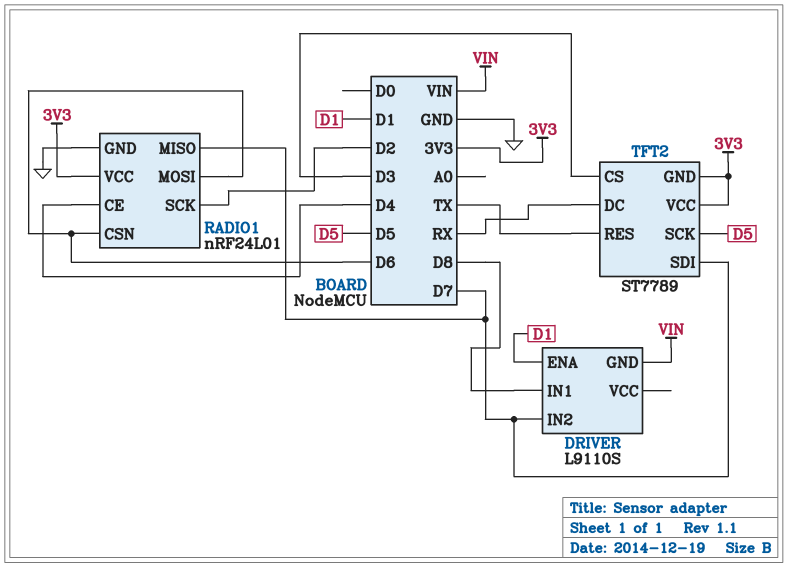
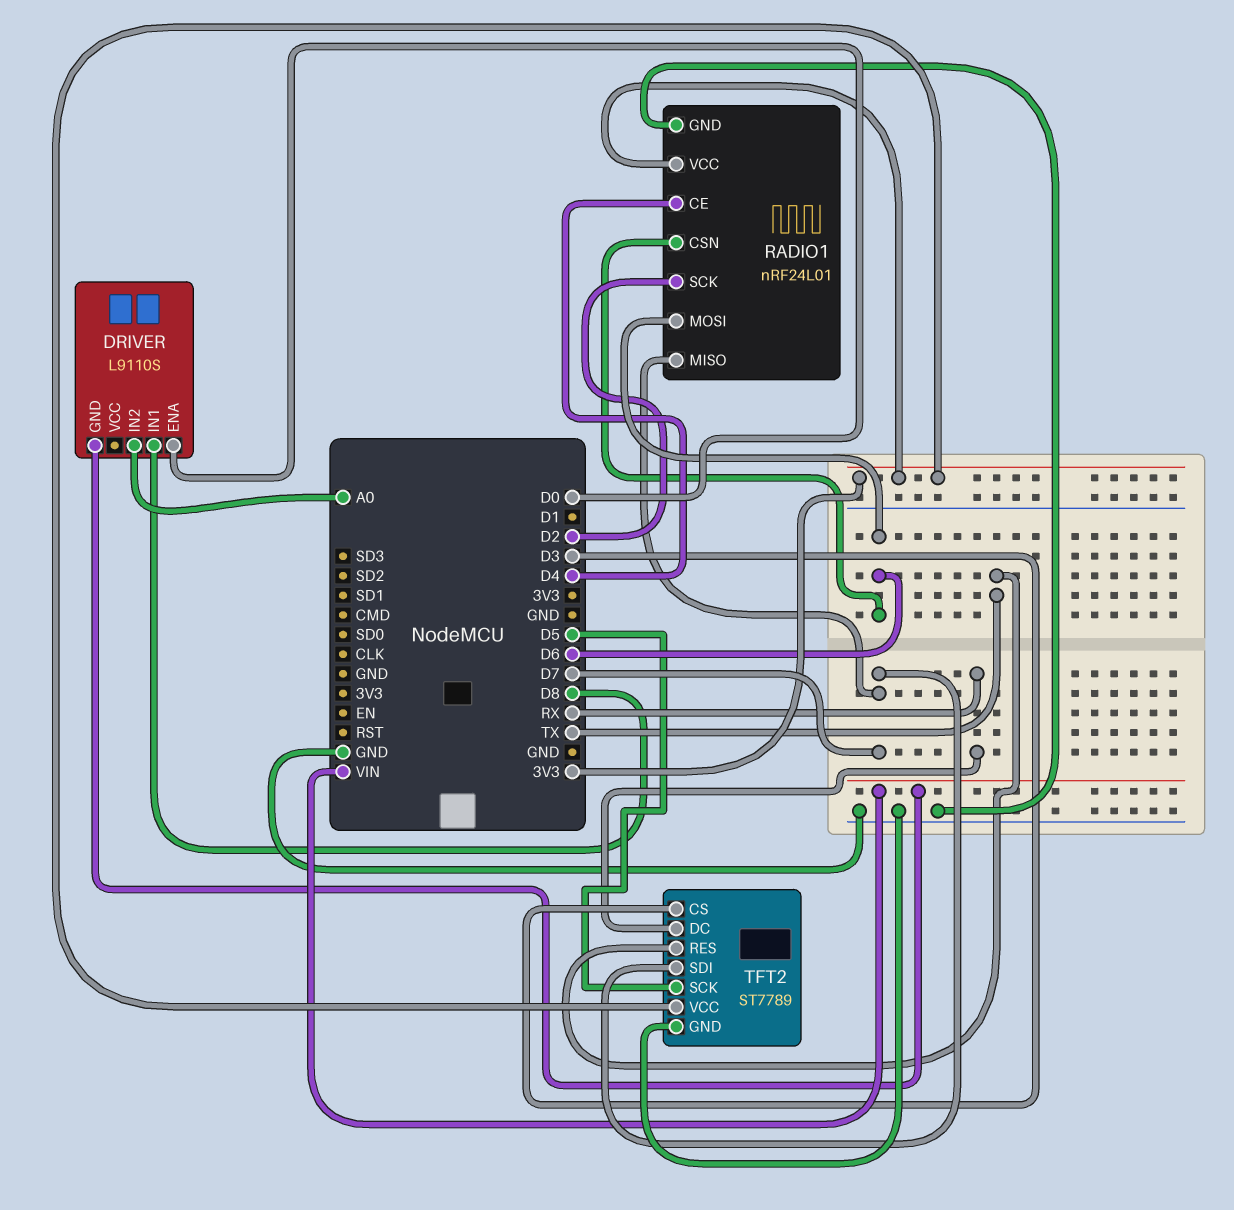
DRIVER pin ENA: D1 -> D0
DRIVER pin IN2: D7 -> A0
TFT2 pin GND: 3V3 -> GND

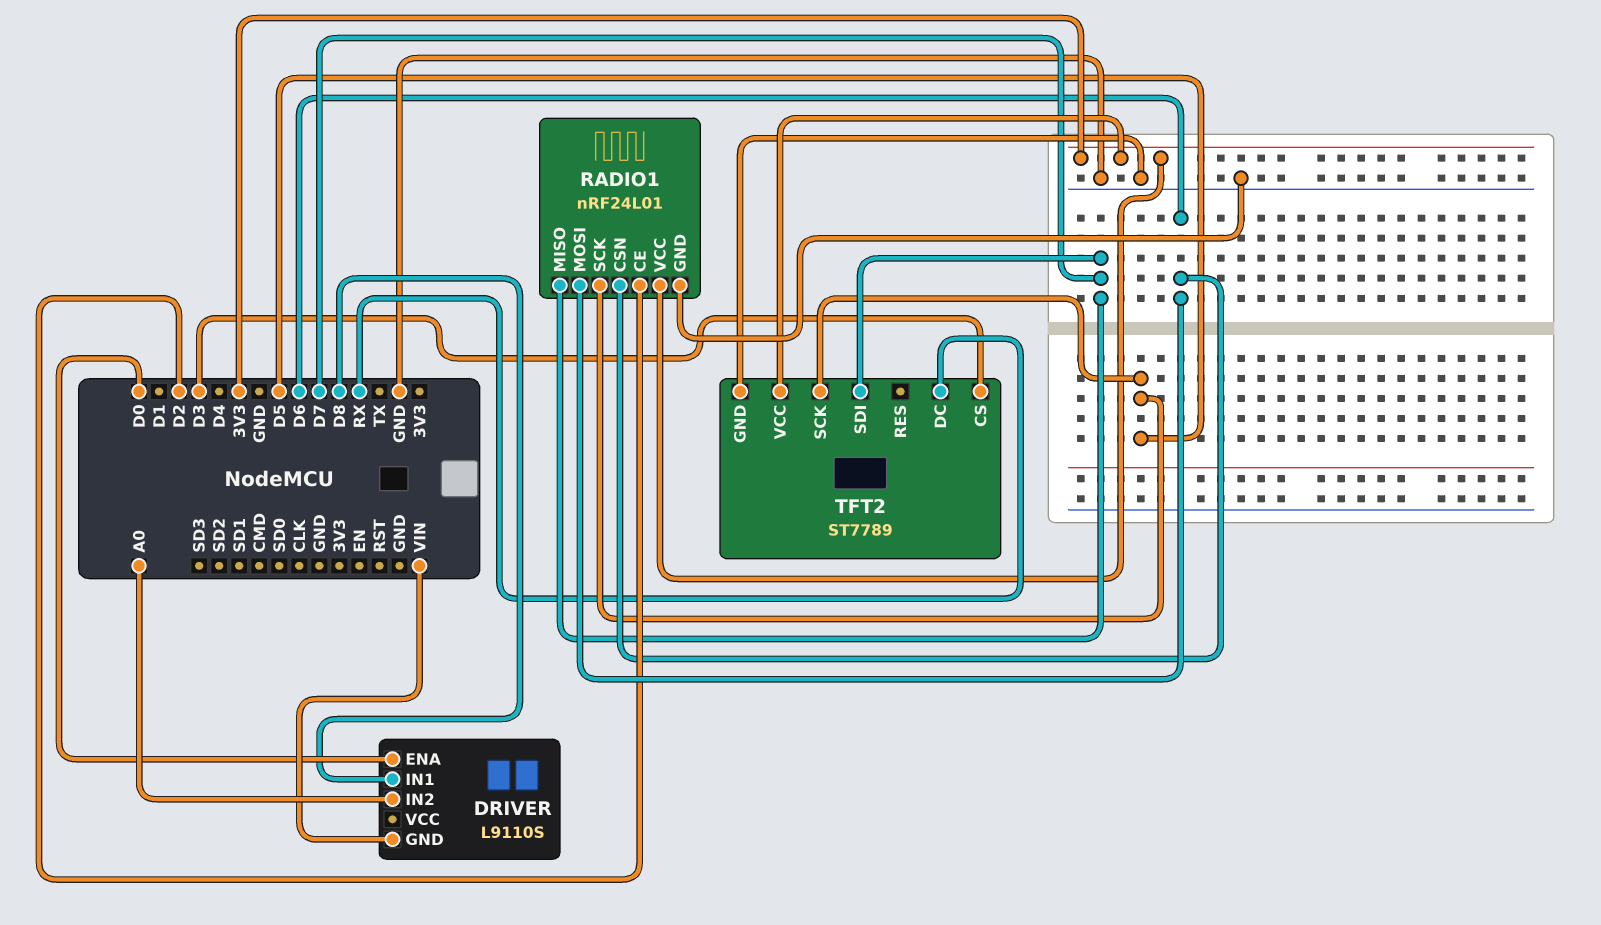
RADIO1 pin CE: D4 -> D2
RADIO1 pin SCK: D2 -> D5
TFT2 pin RES: TX -> none

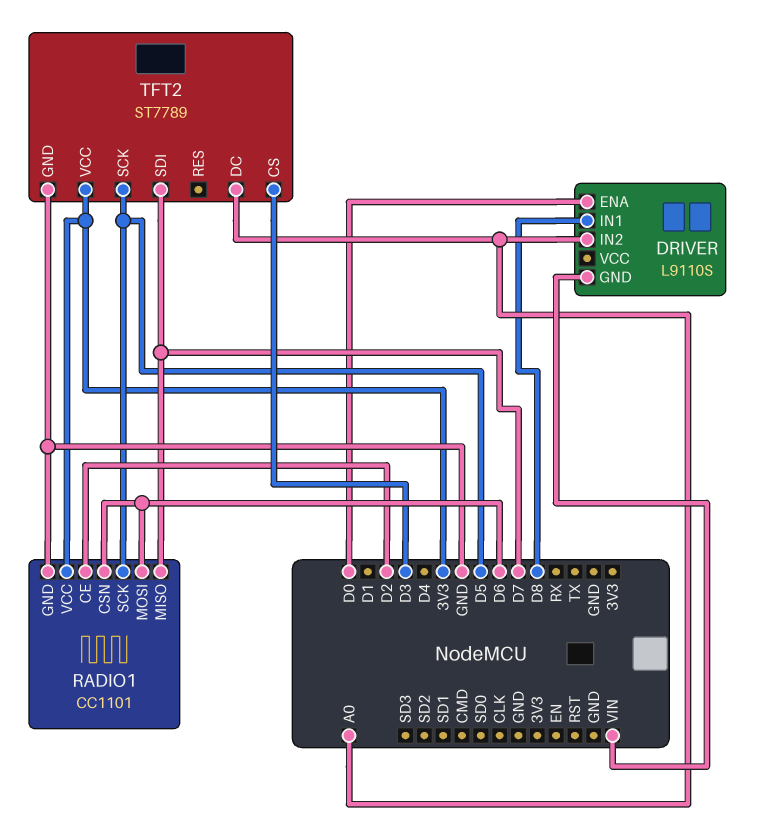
RADIO1: nRF24L01 -> CC1101
TFT2 pin DC: RX -> A0

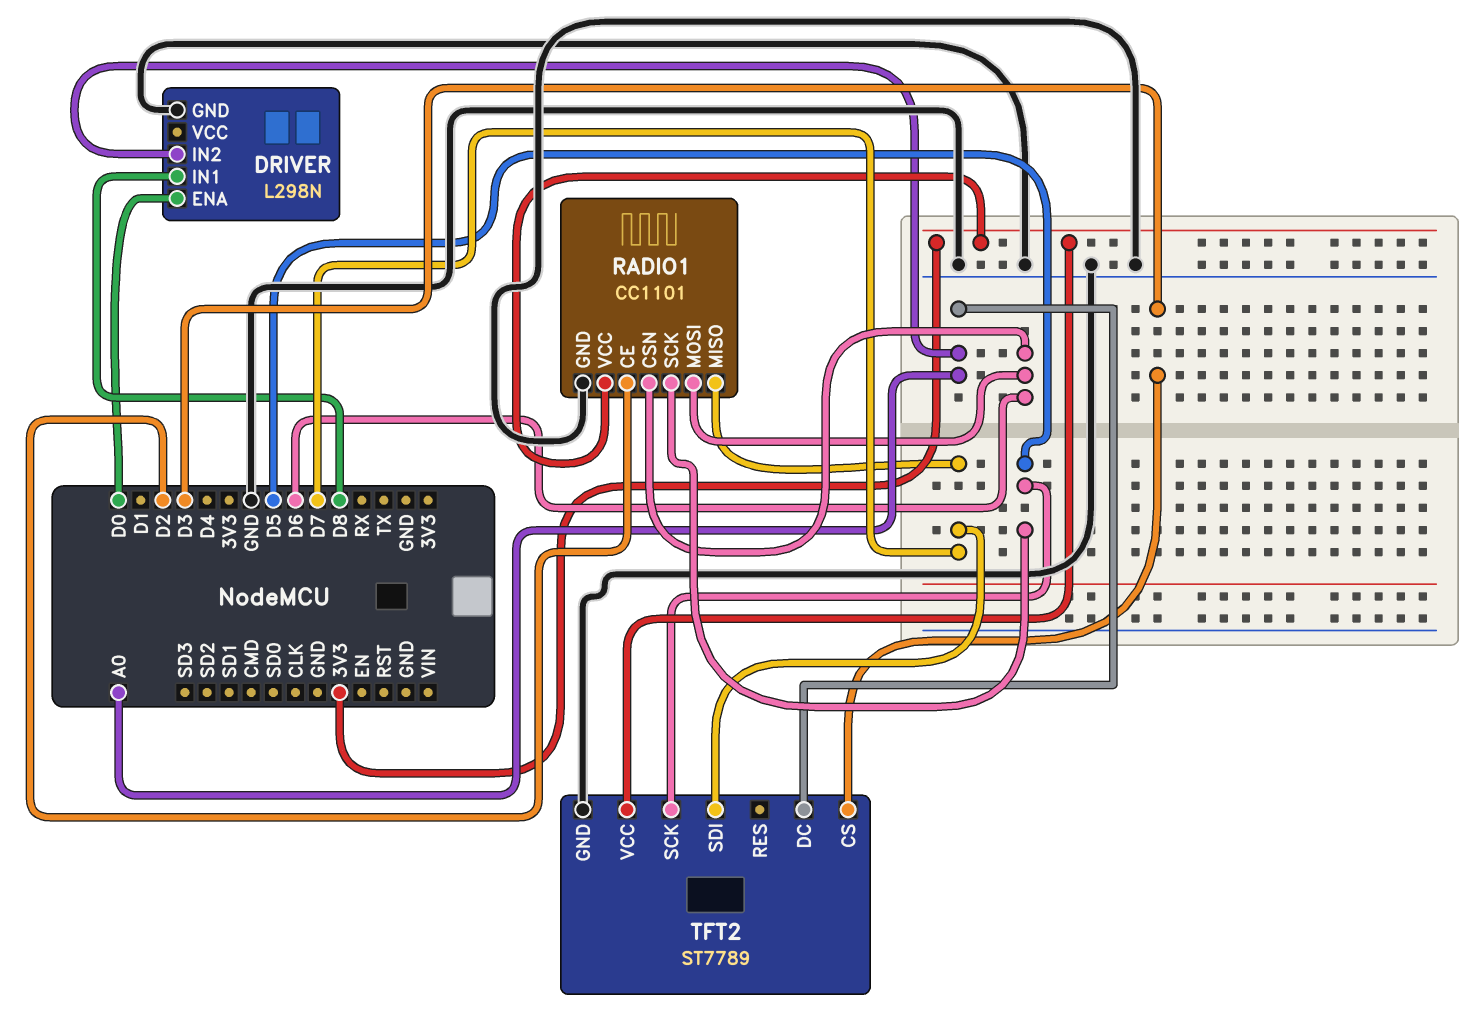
DRIVER: L9110S -> L298N
DRIVER pin GND: VIN -> GND

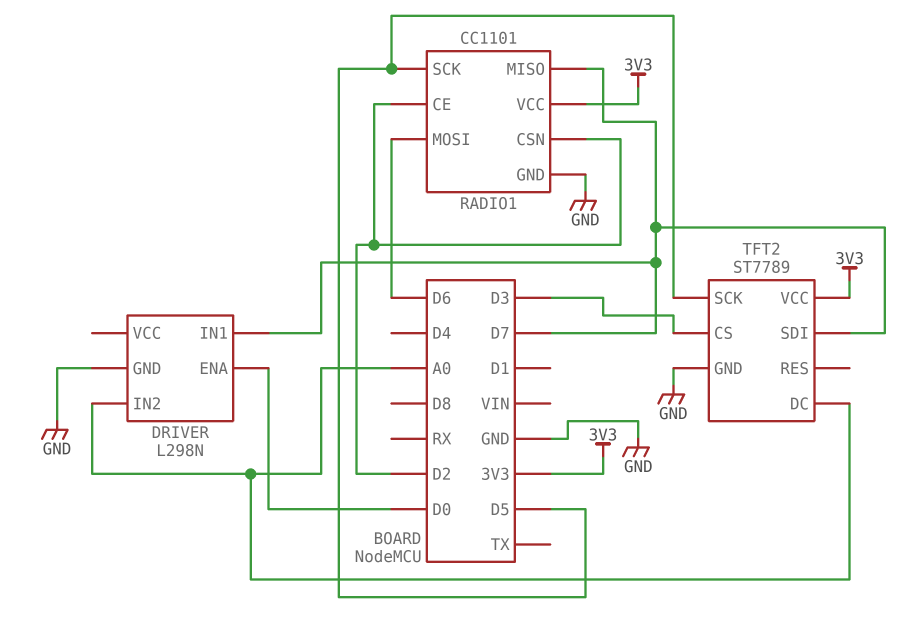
DRIVER pin IN1: D8 -> D7
RADIO1 pin CSN: D6 -> D2

